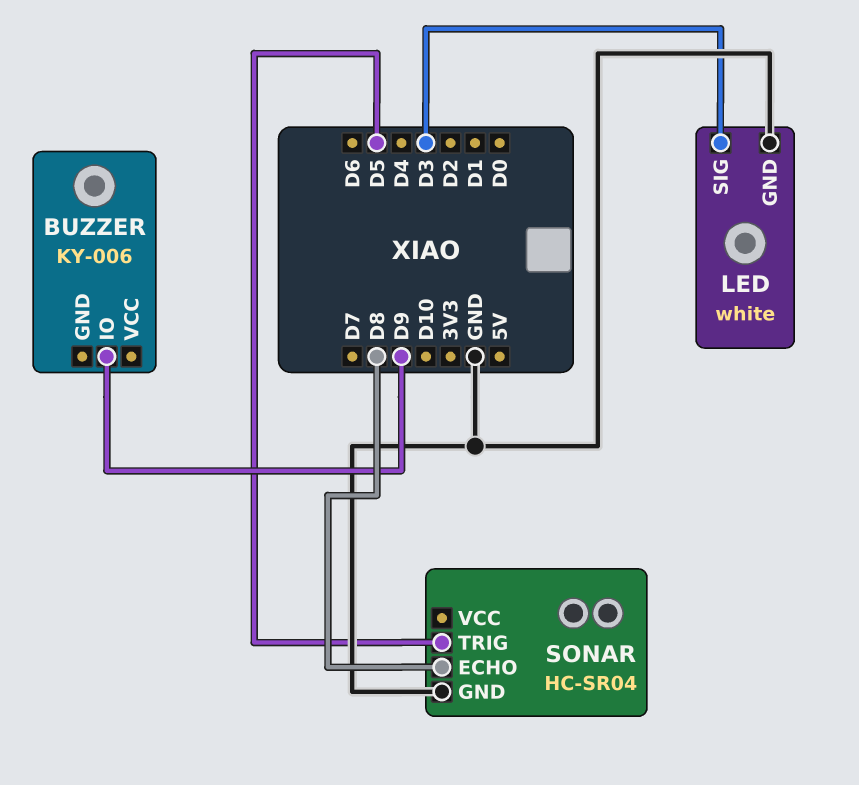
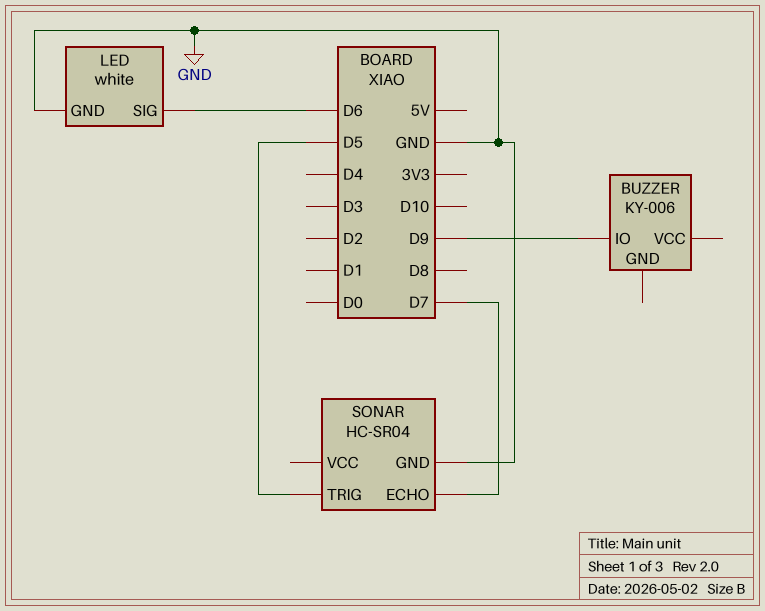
LED pin SIG: D3 -> D6
SONAR pin ECHO: D8 -> D7

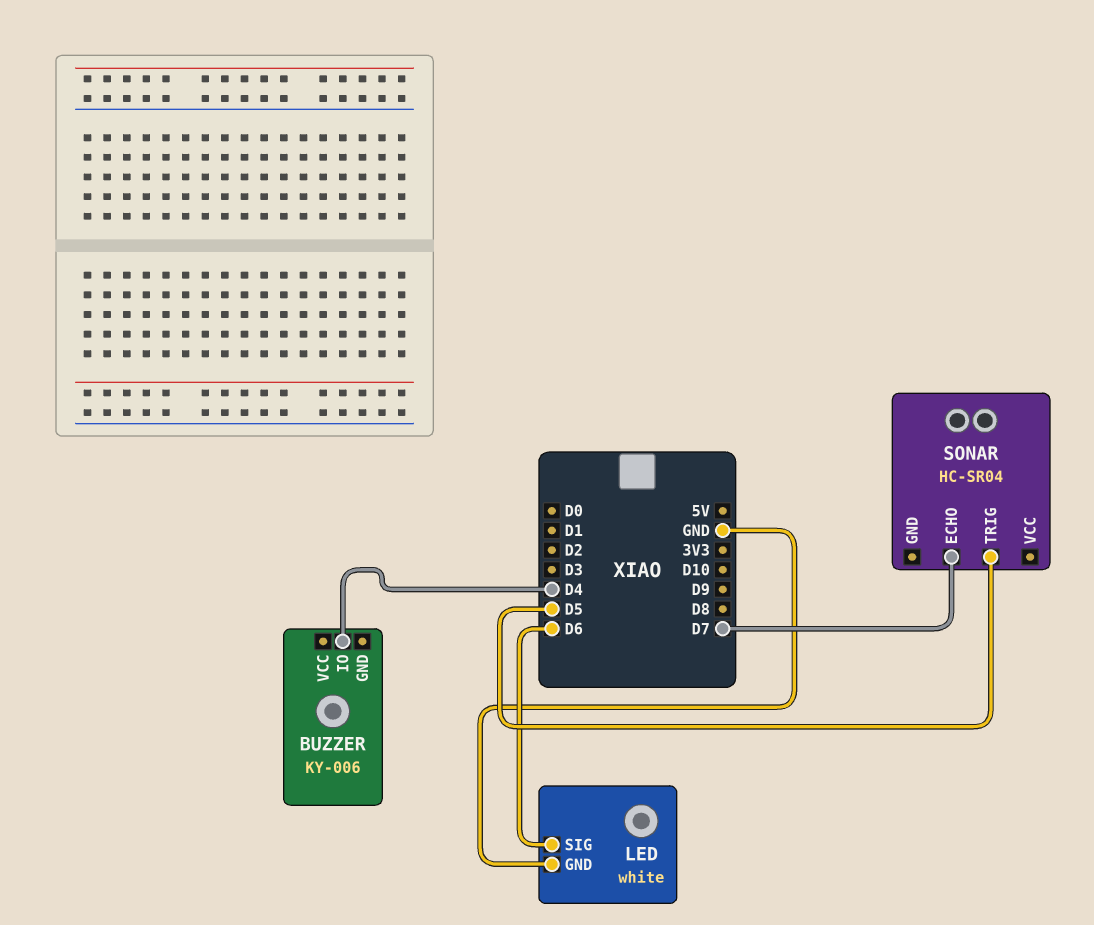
BUZZER pin IO: D9 -> D4
SONAR pin GND: GND -> none

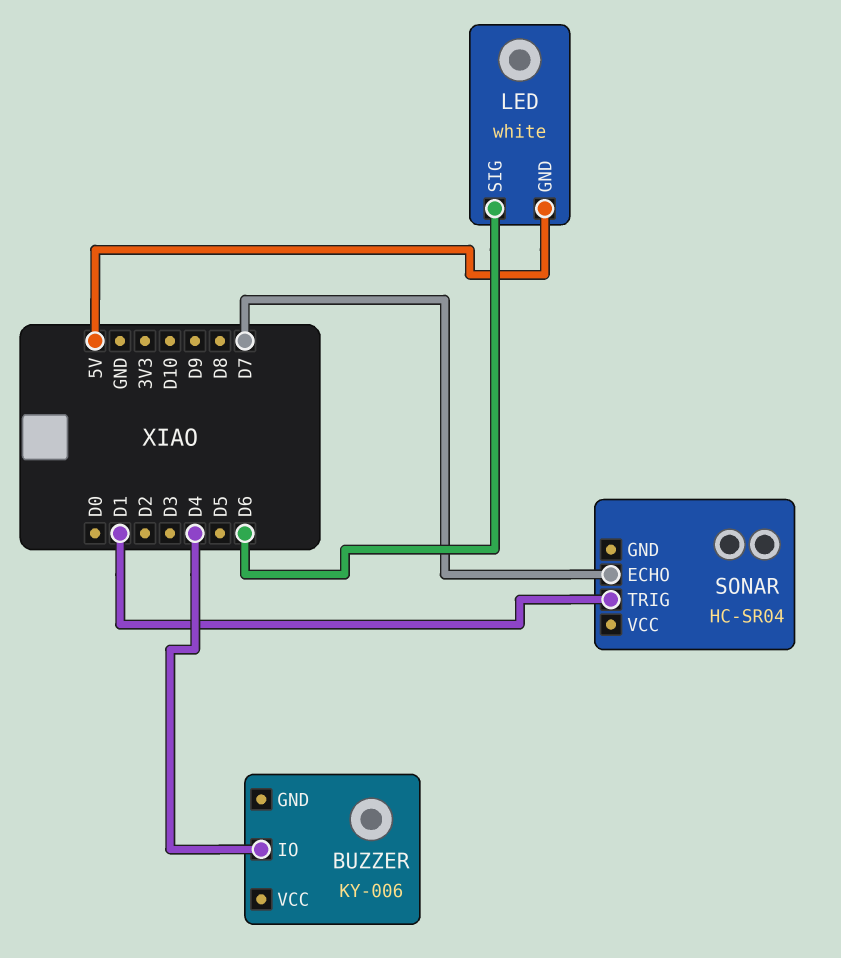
LED pin GND: GND -> 5V
SONAR pin TRIG: D5 -> D1

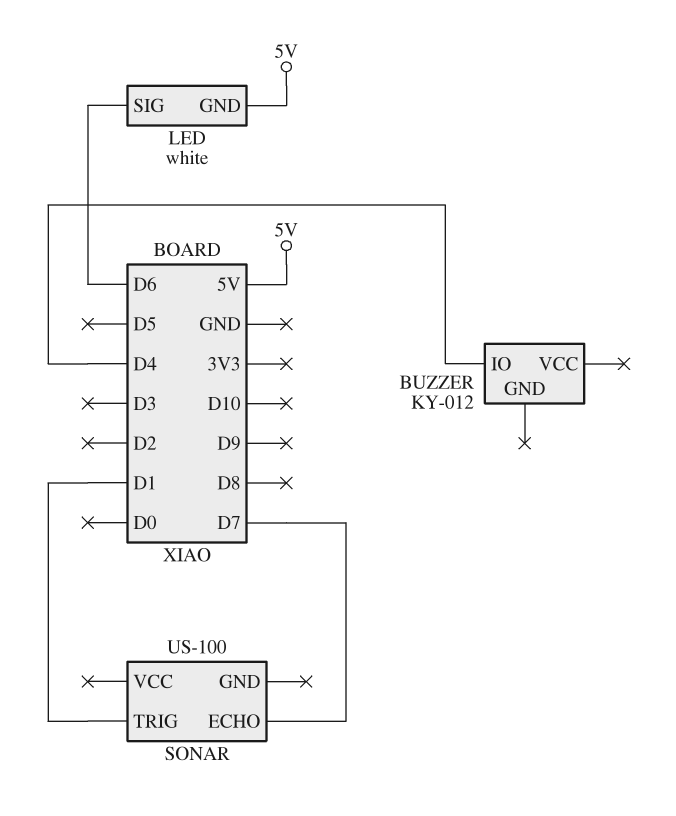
BUZZER: KY-006 -> KY-012
SONAR: HC-SR04 -> US-100

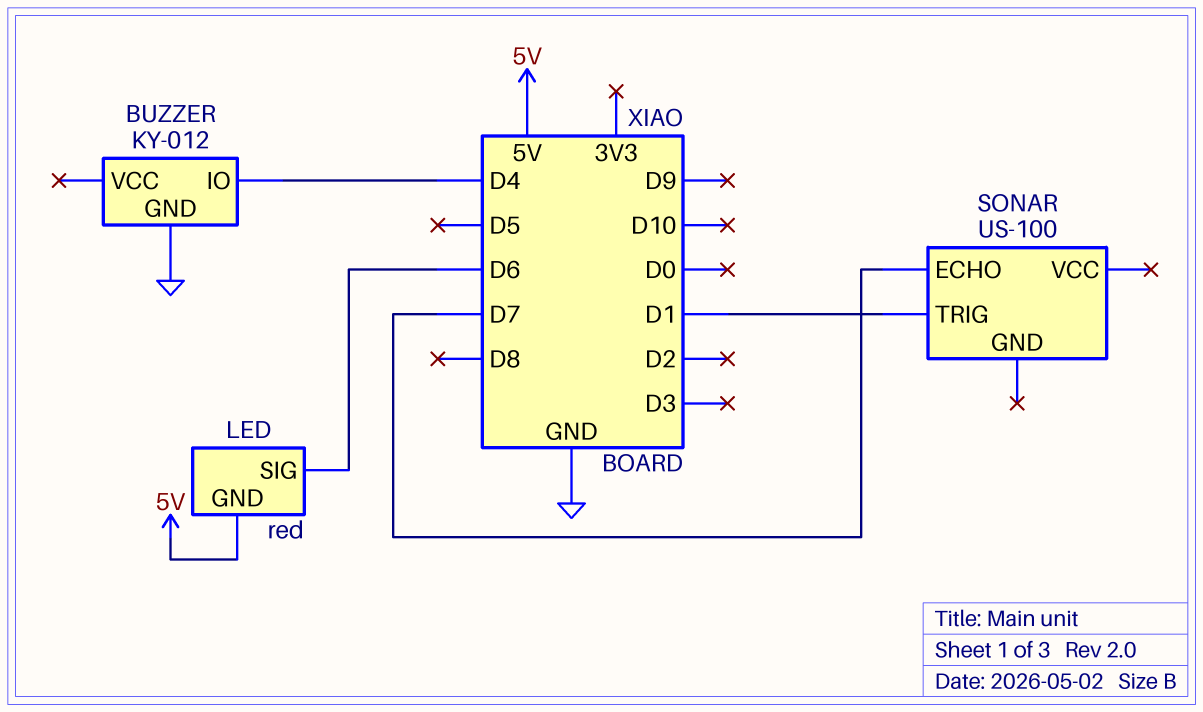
BUZZER pin GND: none -> GND
LED: white -> red

